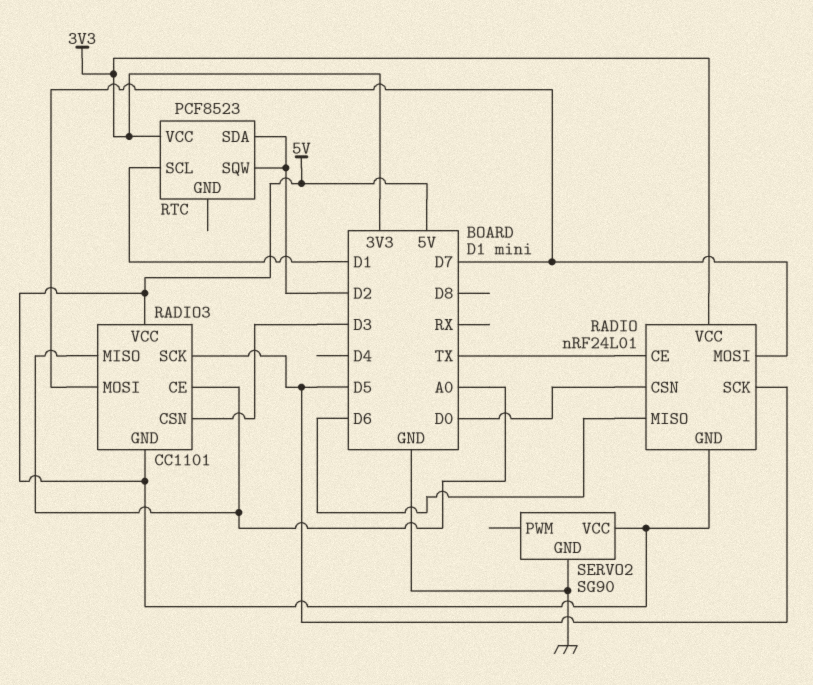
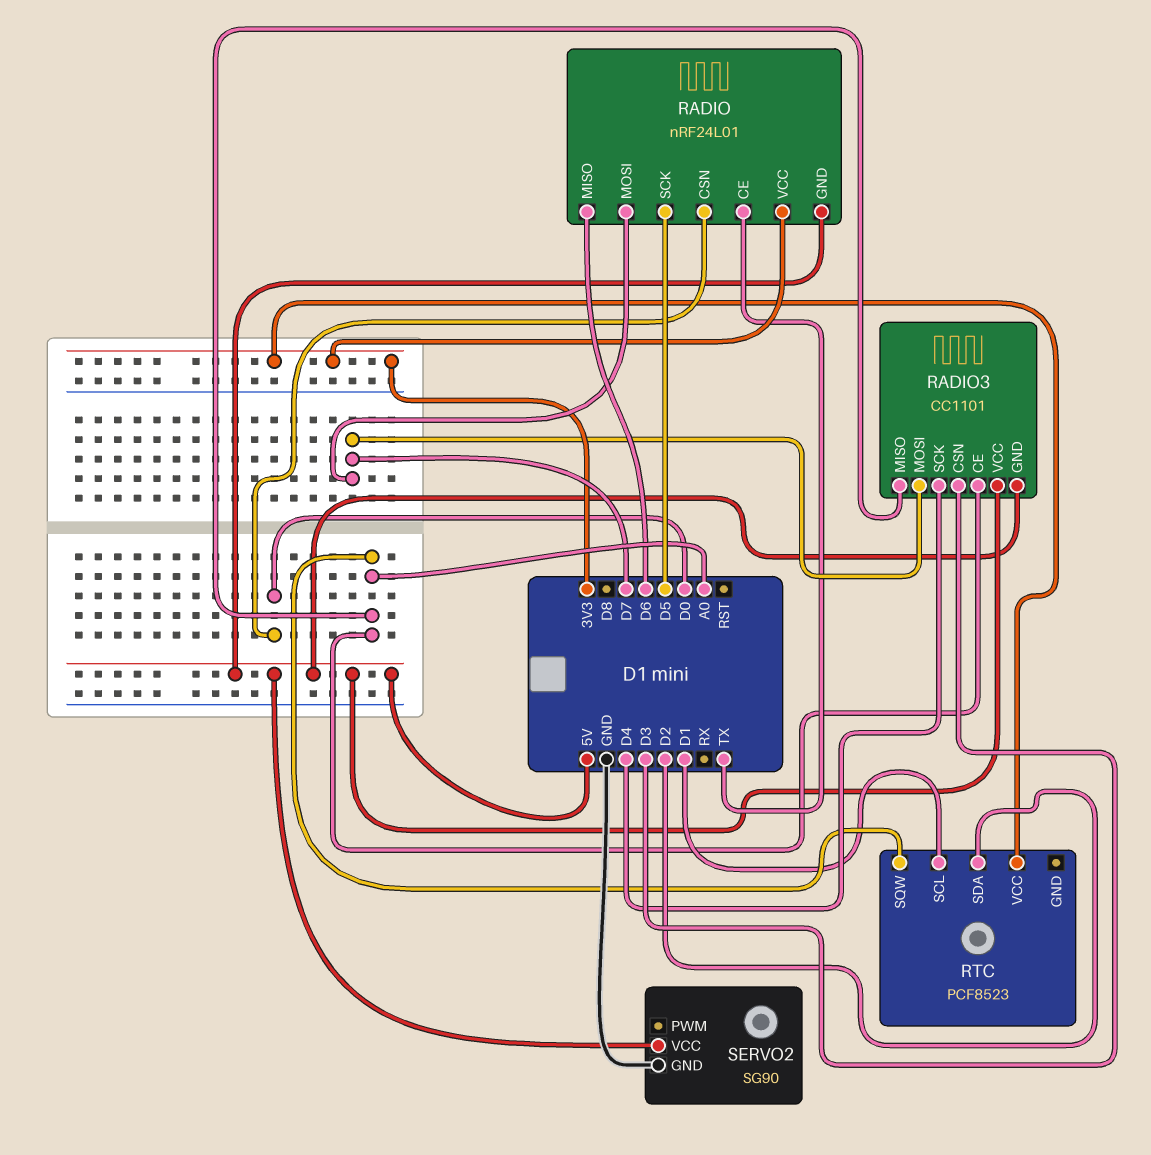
RADIO3 pin SCK: D5 -> D4
RTC pin SQW: D2 -> A0

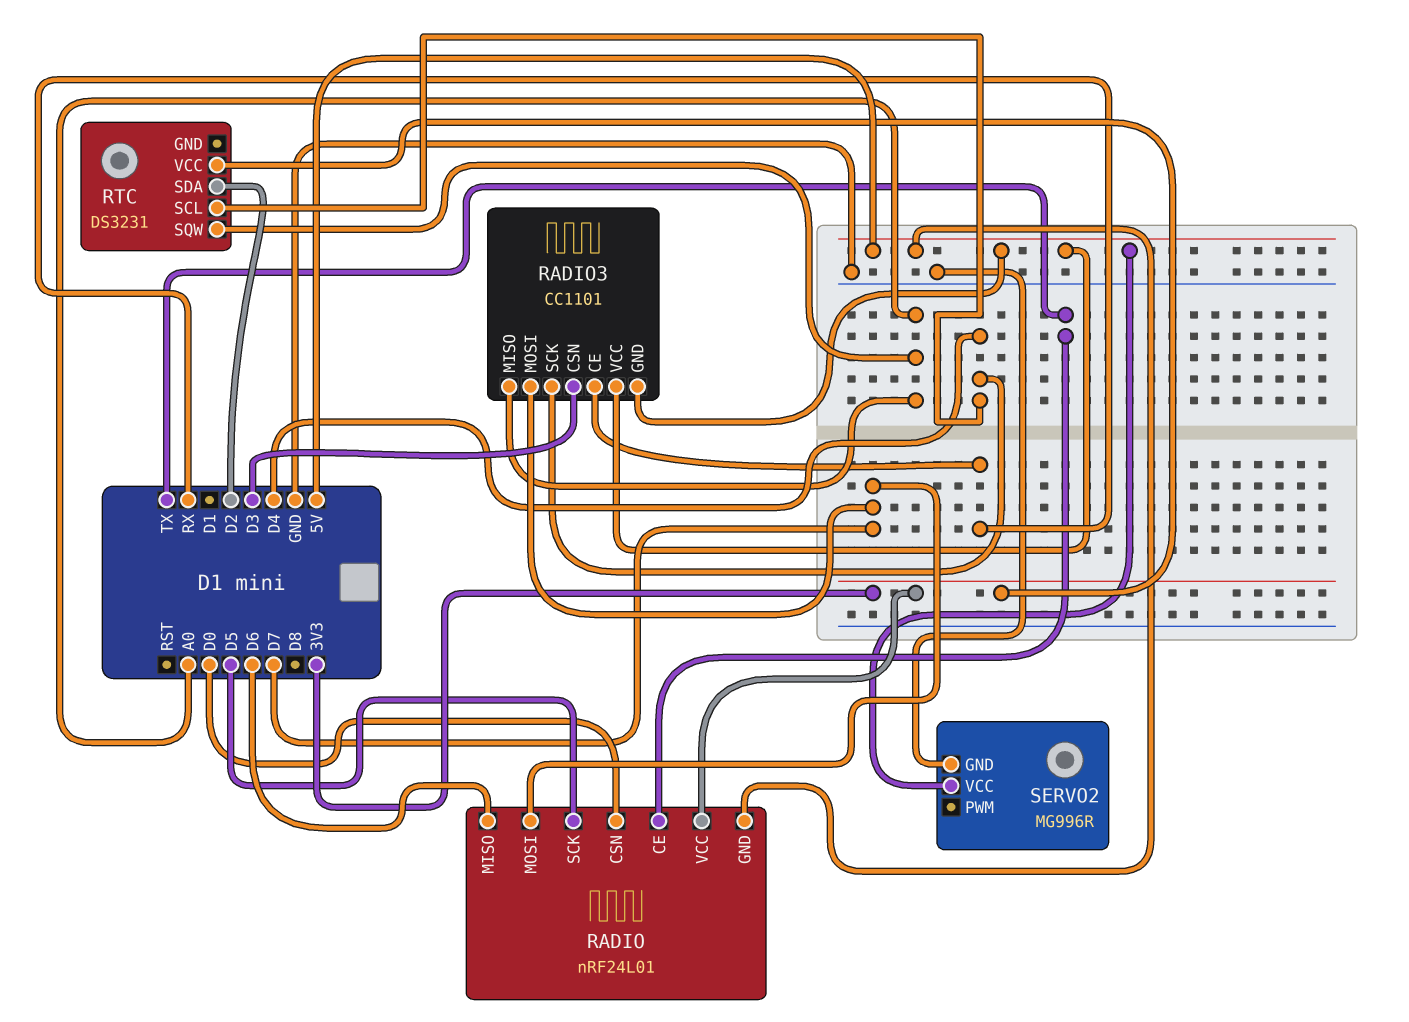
RADIO3 pin CE: A0 -> RX
RTC: PCF8523 -> DS3231
RTC pin SCL: D1 -> D4
SERVO2: SG90 -> MG996R

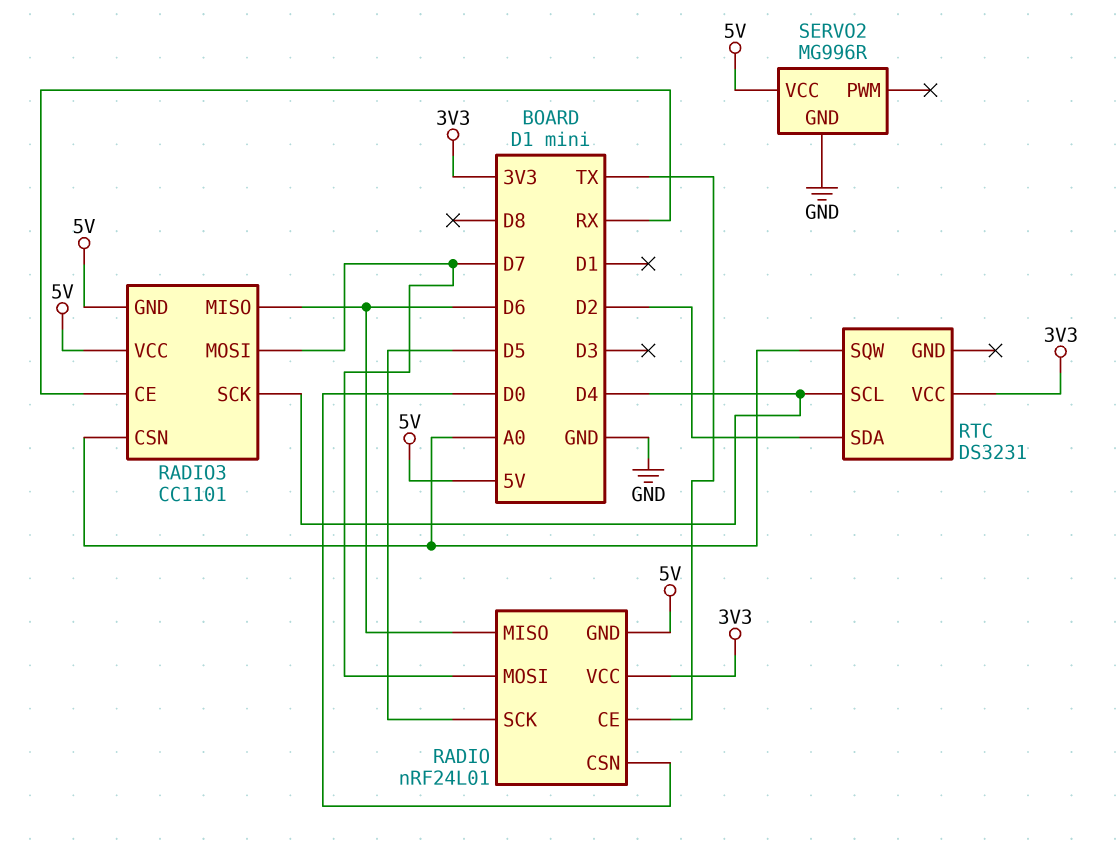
RADIO3 pin CSN: D3 -> A0
RADIO3 pin MISO: A0 -> D6

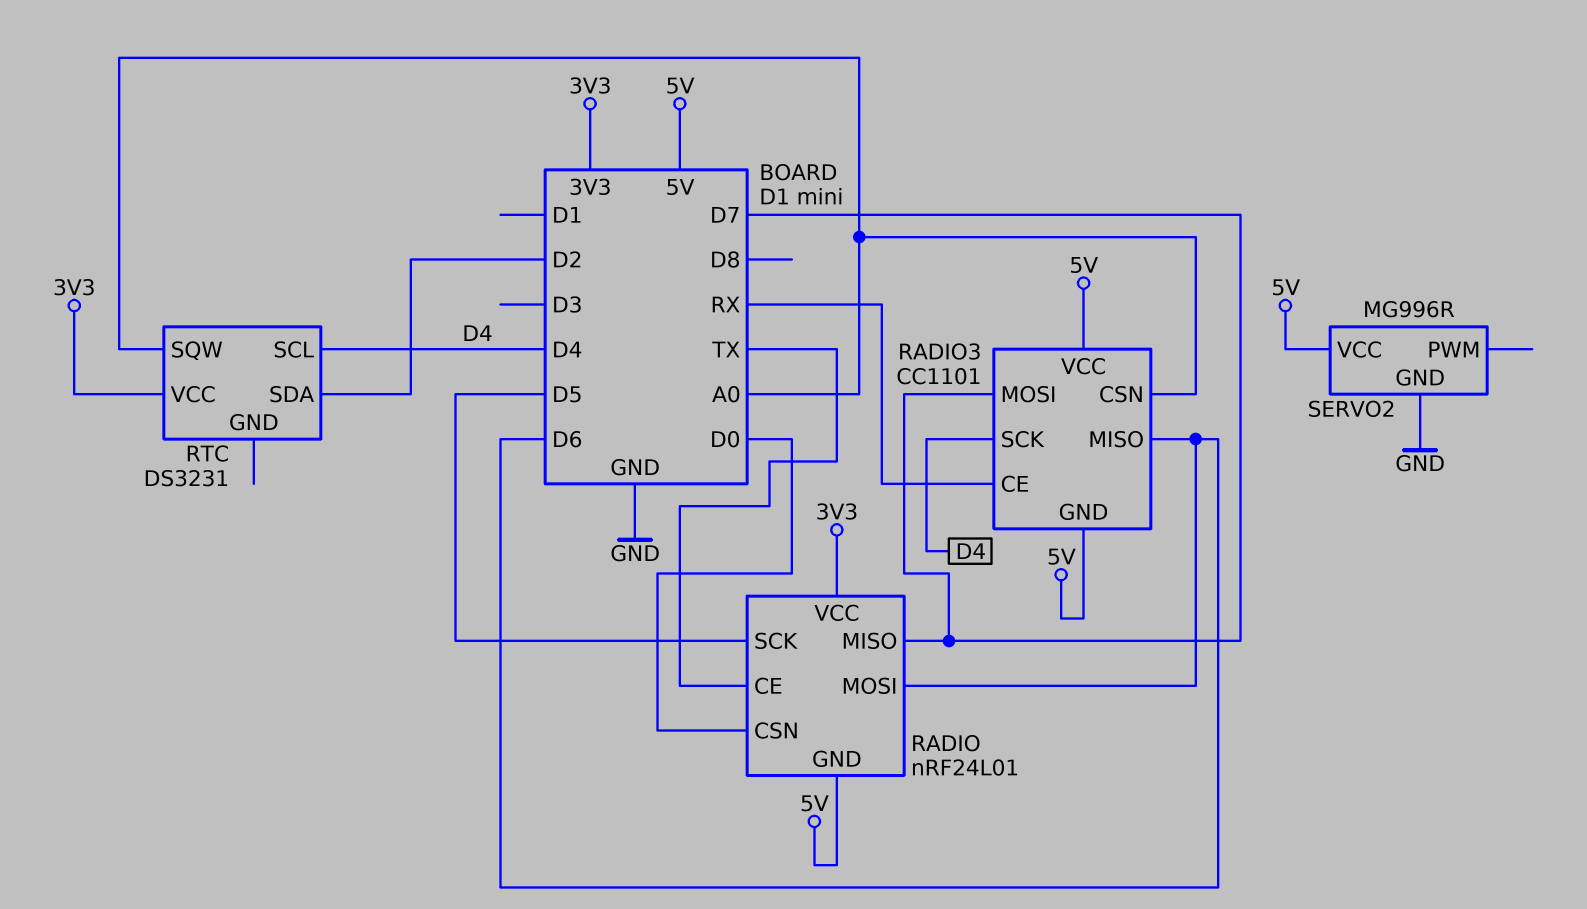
RADIO pin MISO: D6 -> D7
RADIO pin MOSI: D7 -> D6

